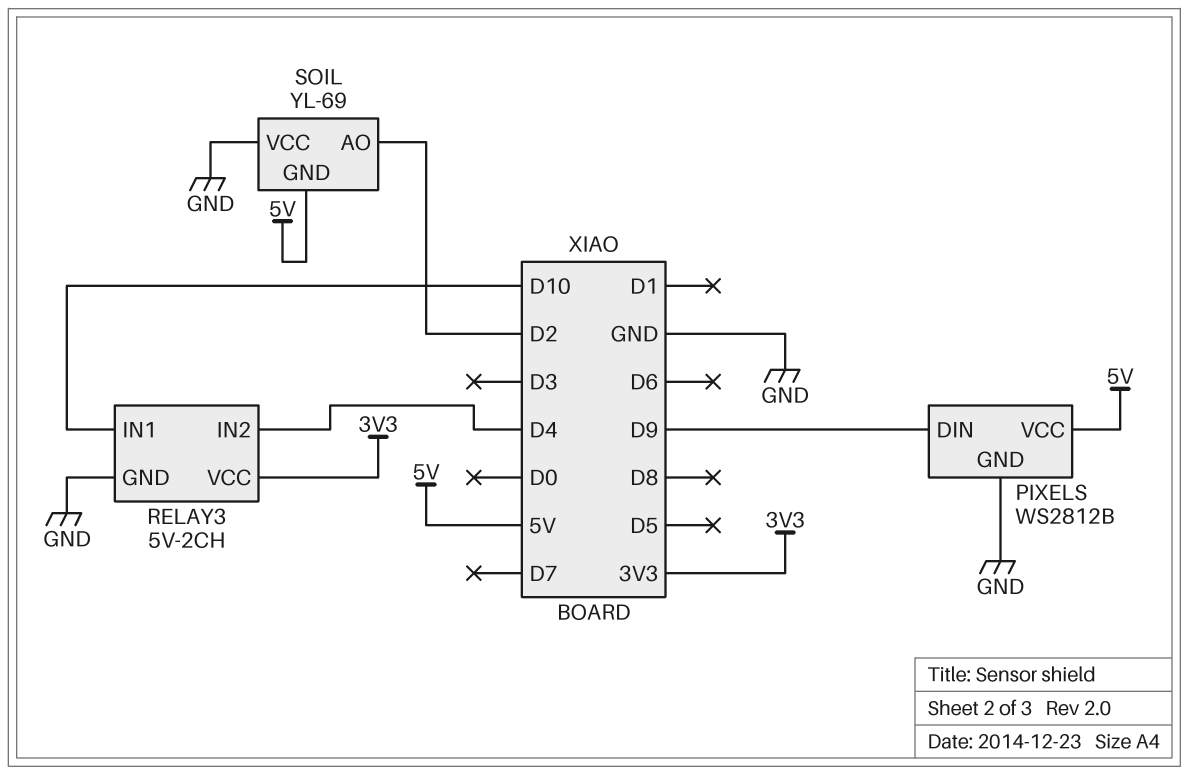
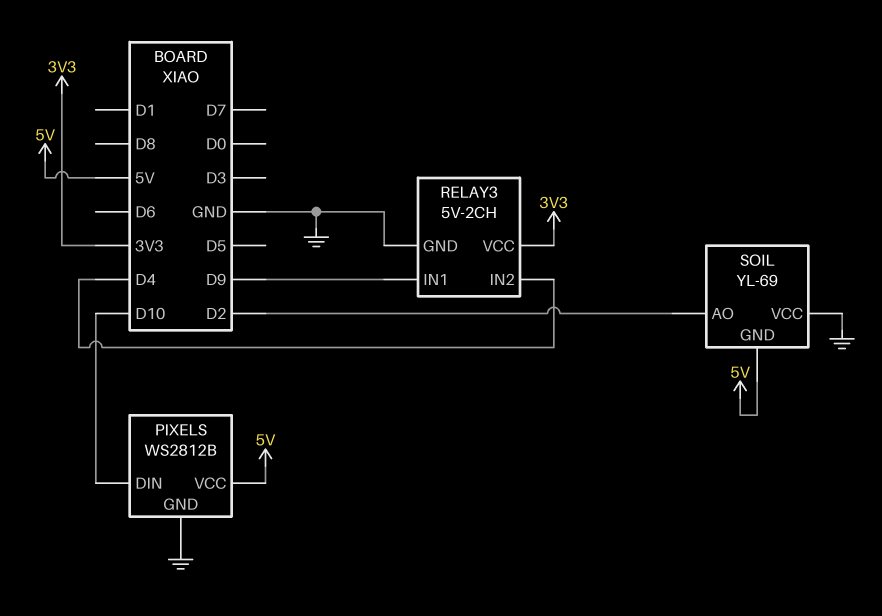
PIXELS pin DIN: D9 -> D10
RELAY3 pin IN1: D10 -> D9

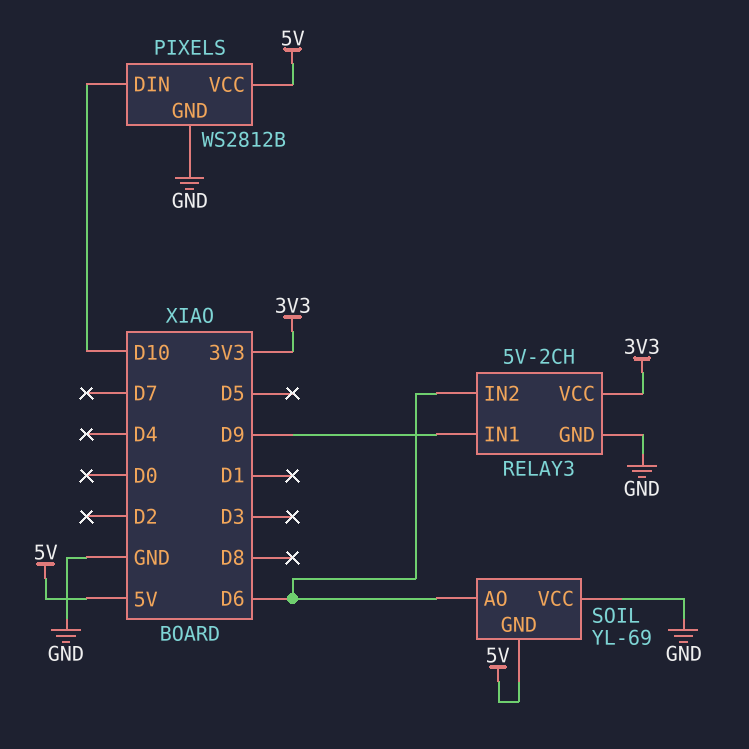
RELAY3 pin IN2: D4 -> D6
SOIL pin AO: D2 -> D6

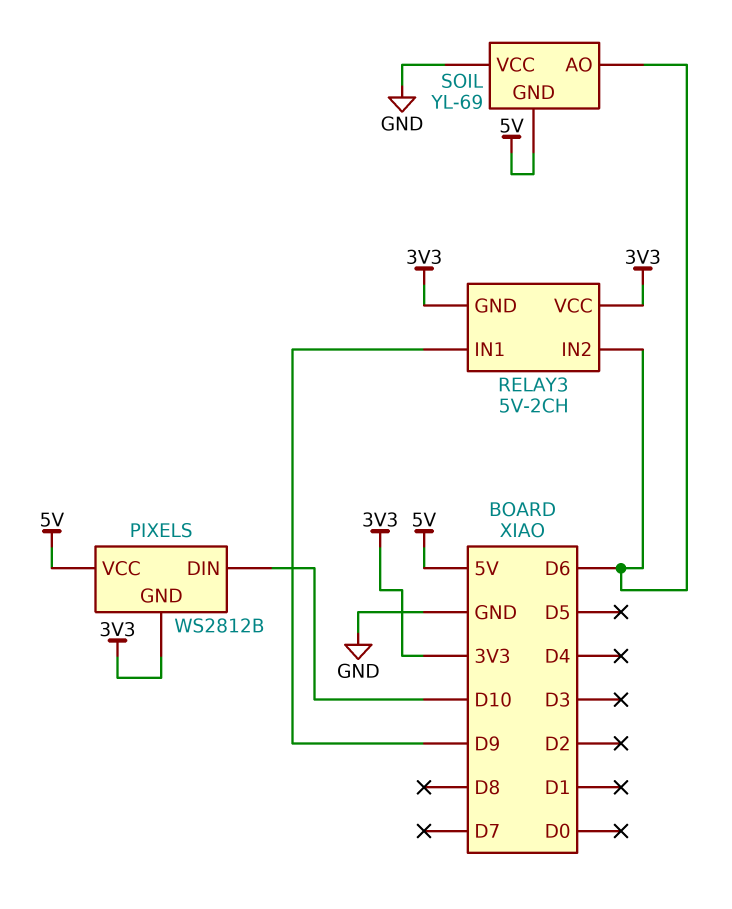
PIXELS pin GND: GND -> 3V3
RELAY3 pin GND: GND -> 3V3

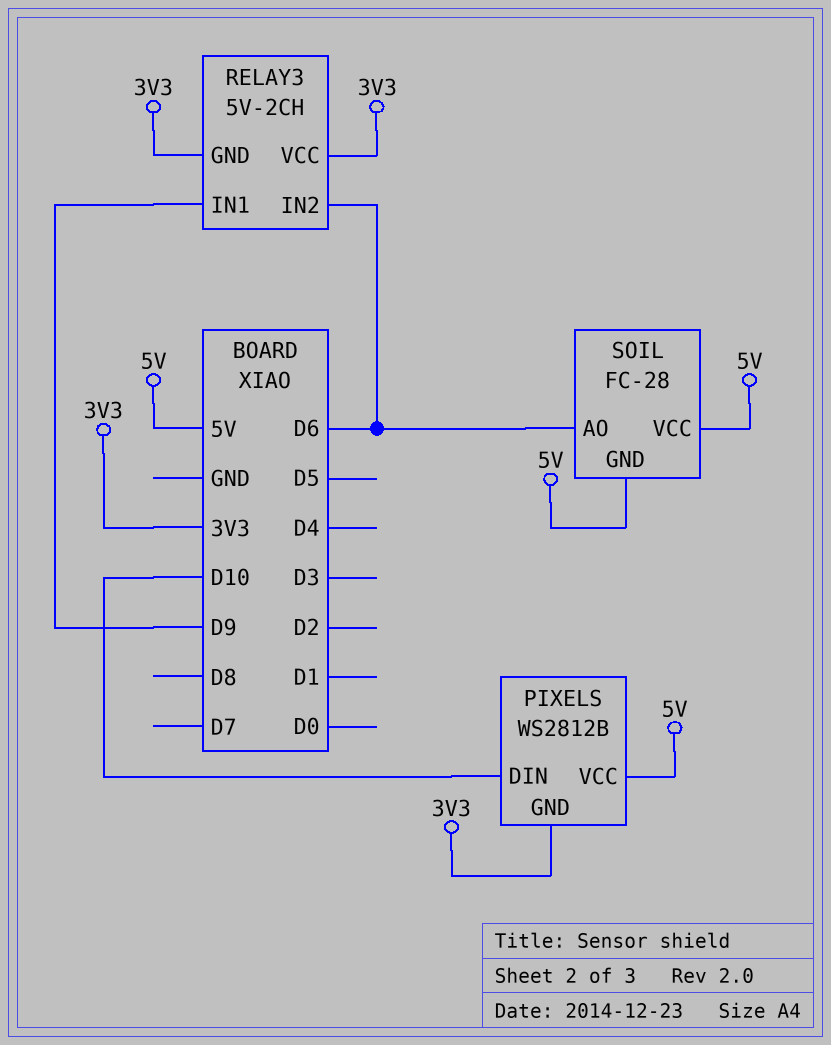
SOIL: YL-69 -> FC-28
SOIL pin VCC: GND -> 5V

